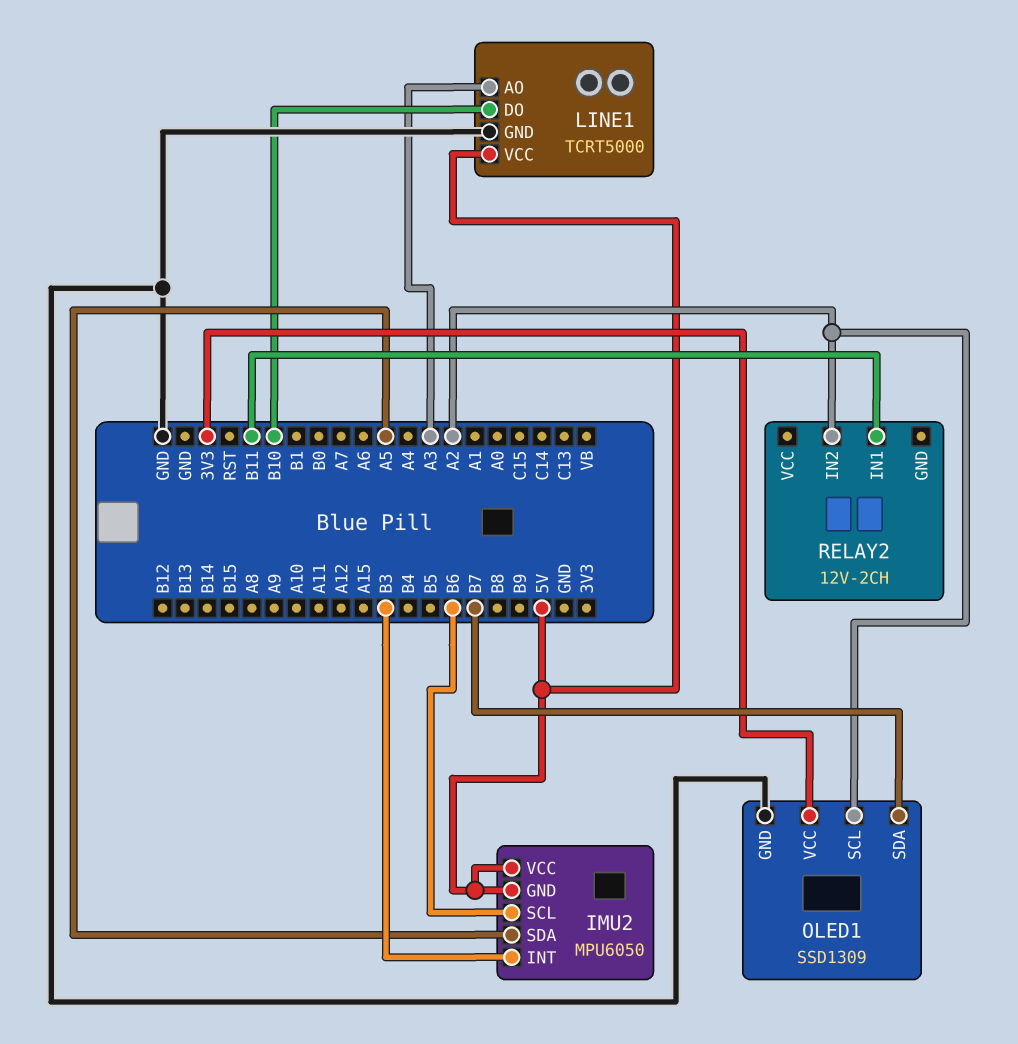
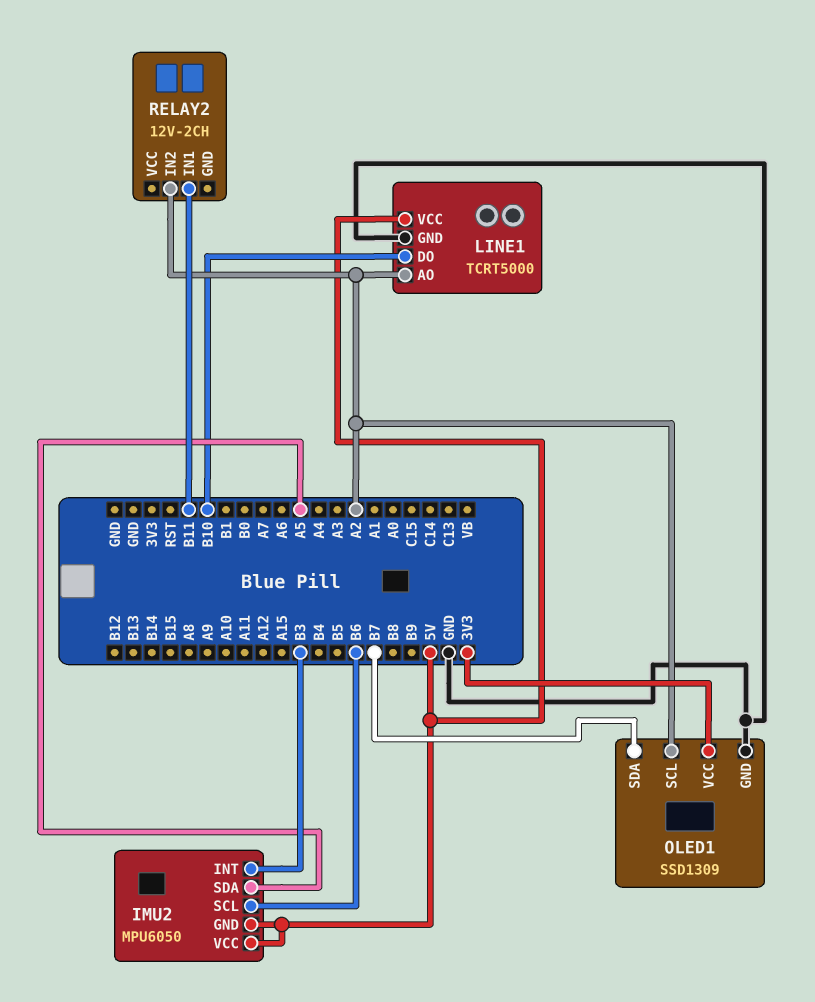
LINE1 pin AO: A3 -> A2

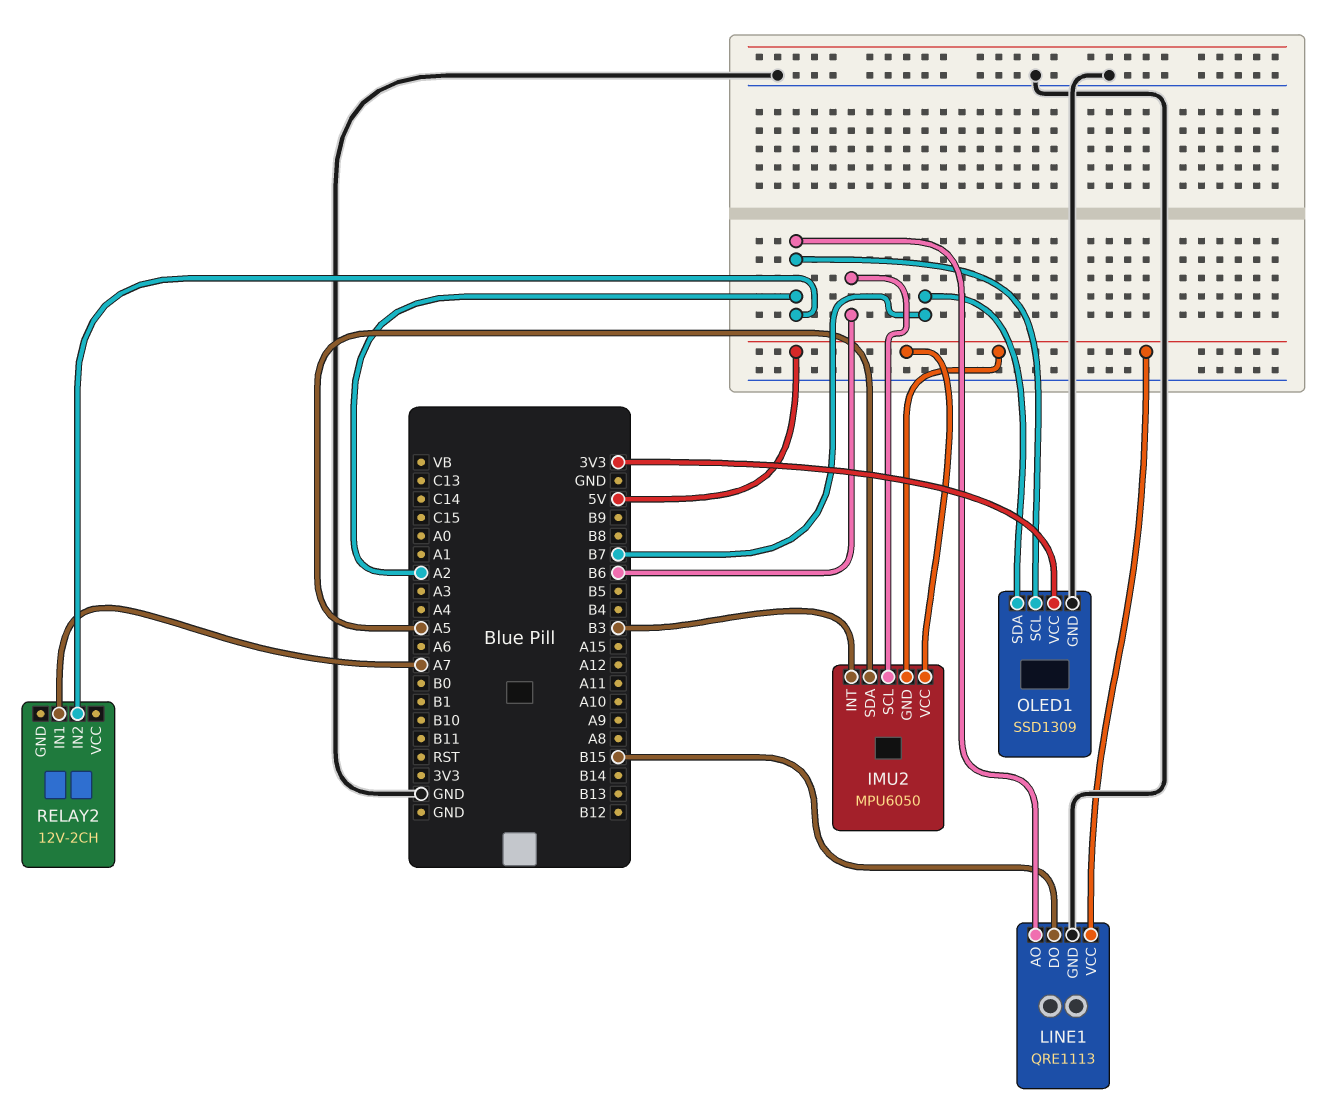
LINE1: TCRT5000 -> QRE1113
LINE1 pin DO: B10 -> B15
RELAY2 pin IN1: B11 -> A7

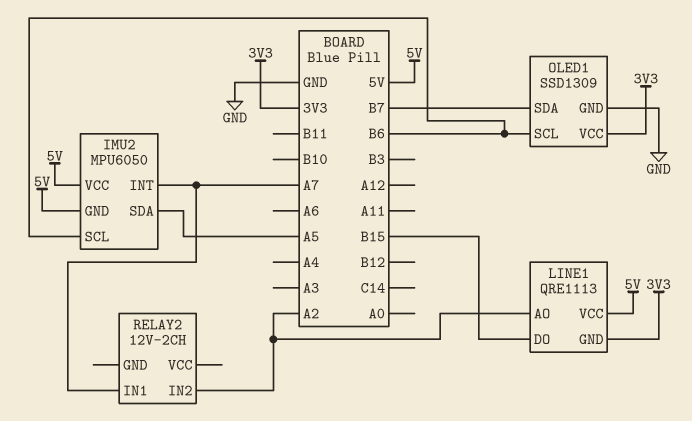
IMU2 pin INT: B3 -> A7
LINE1 pin GND: GND -> 3V3
OLED1 pin SCL: A2 -> B6

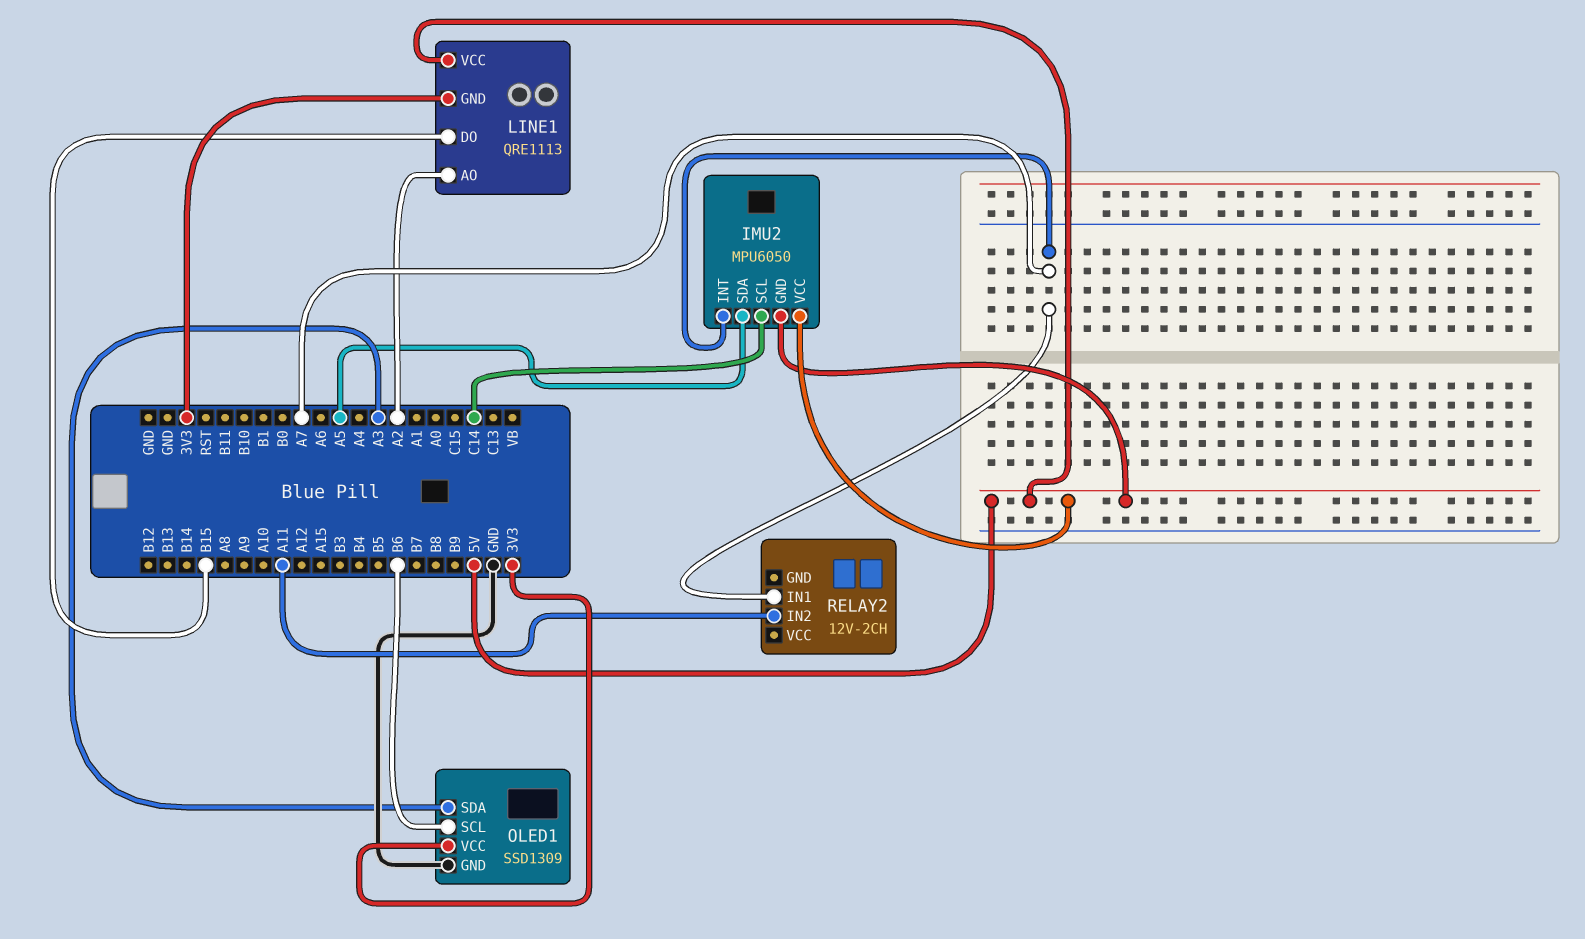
IMU2 pin SCL: B6 -> C14
OLED1 pin SDA: B7 -> A3
RELAY2 pin IN2: A2 -> A11

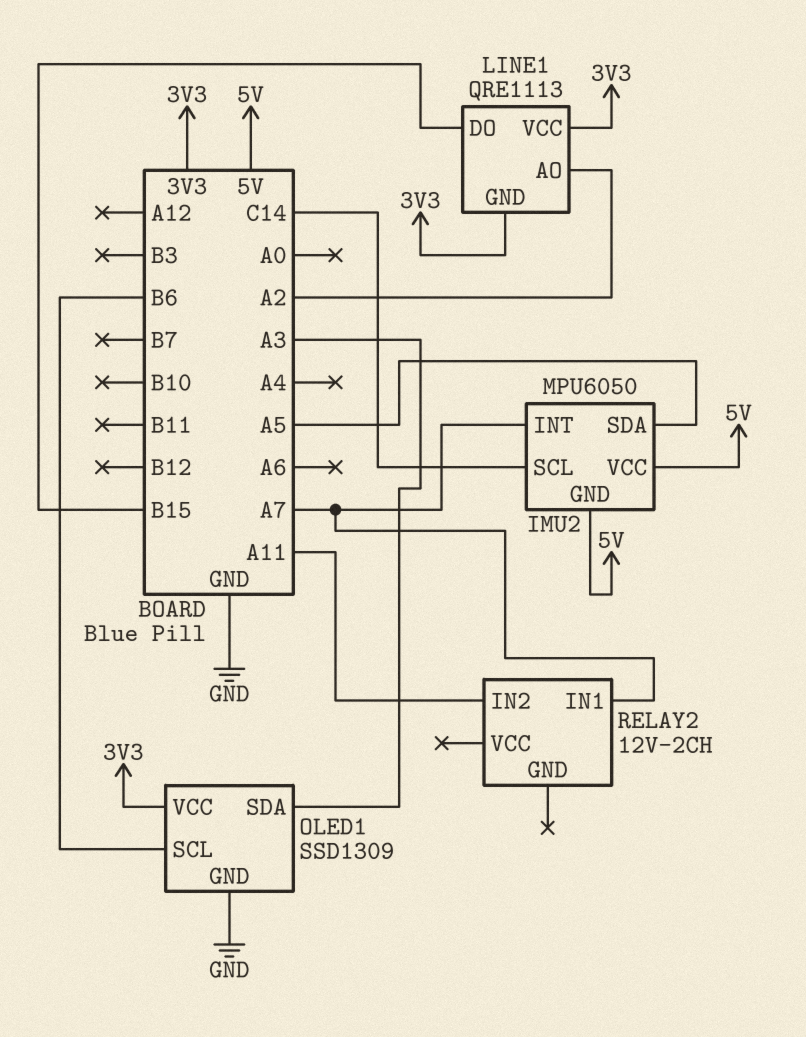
LINE1 pin VCC: 5V -> 3V3

